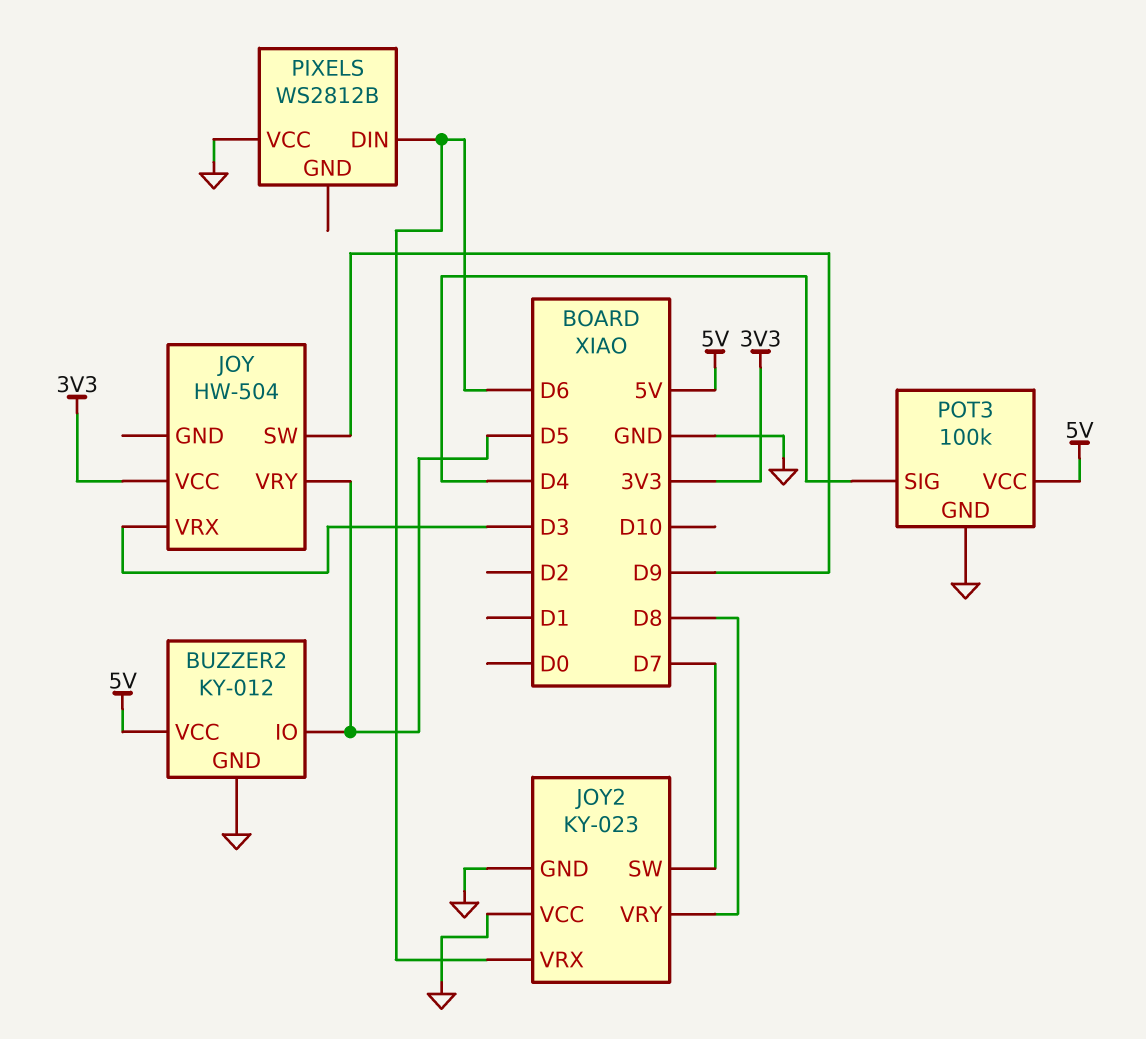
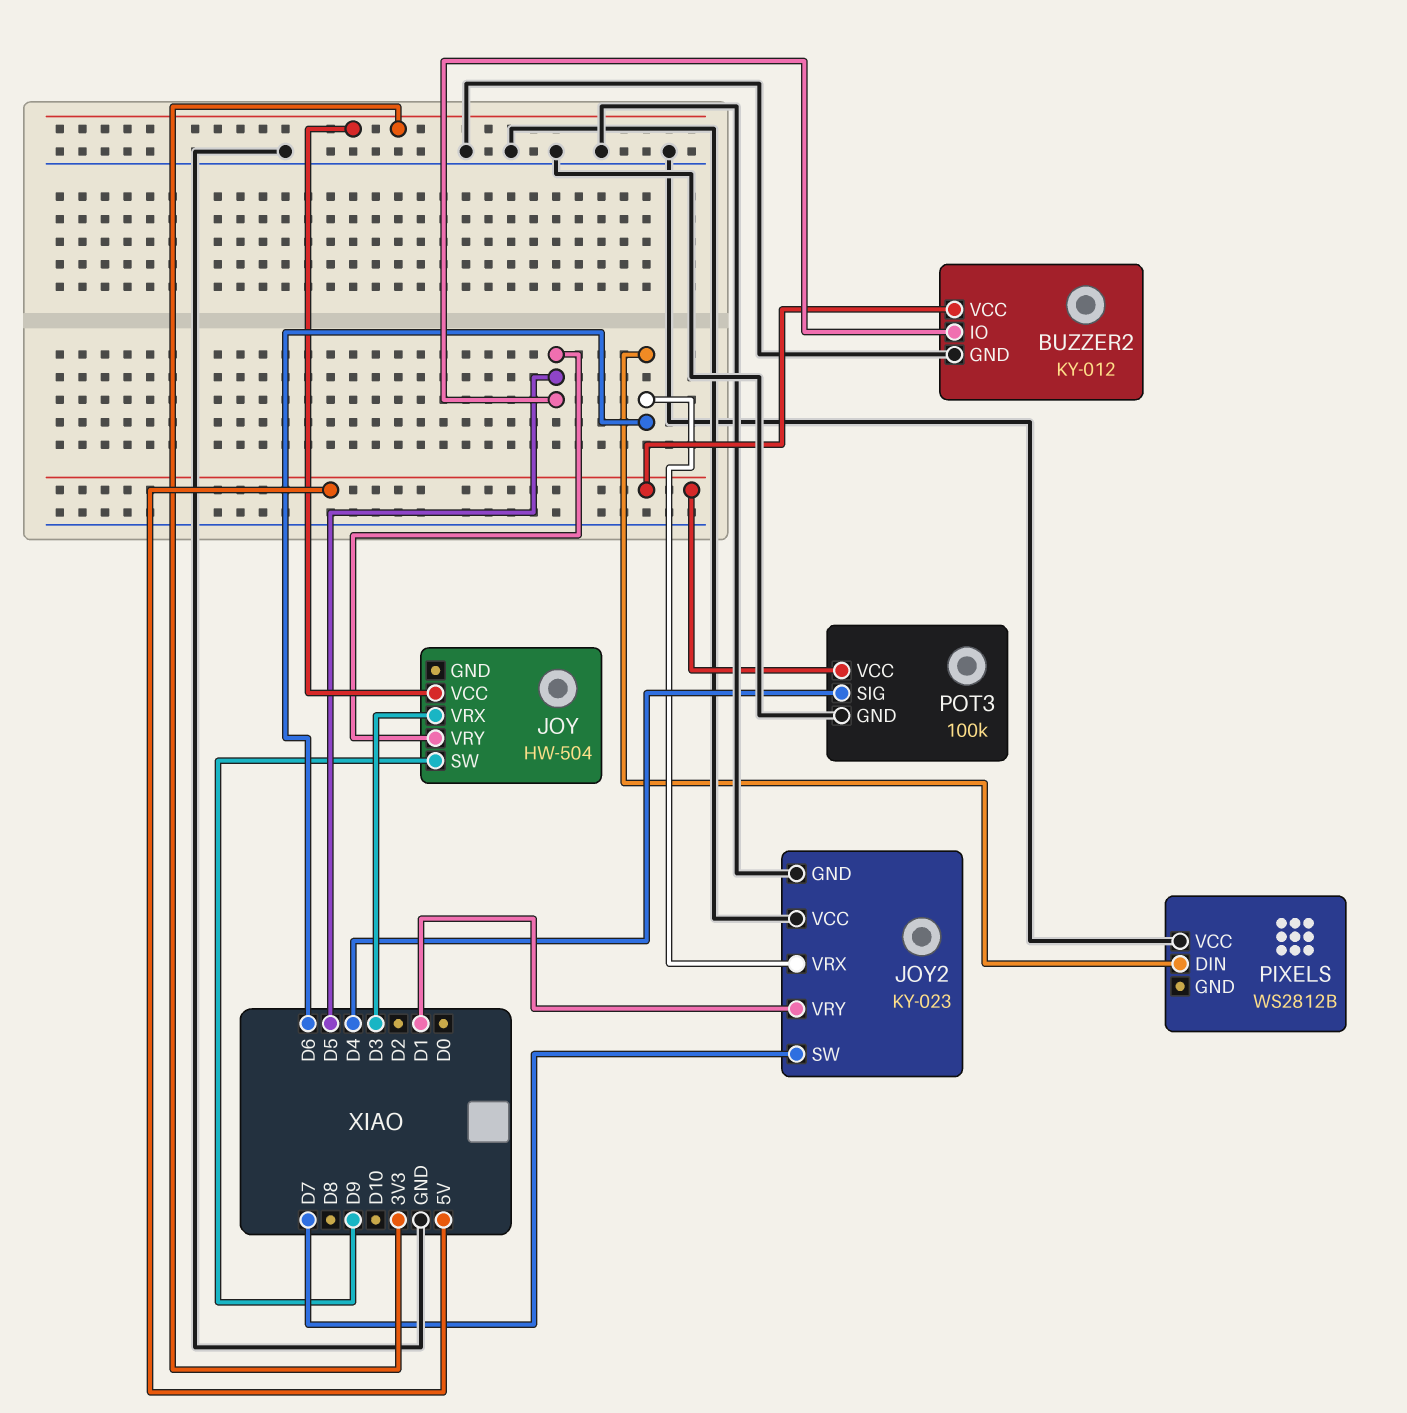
JOY2 pin VRY: D8 -> D1

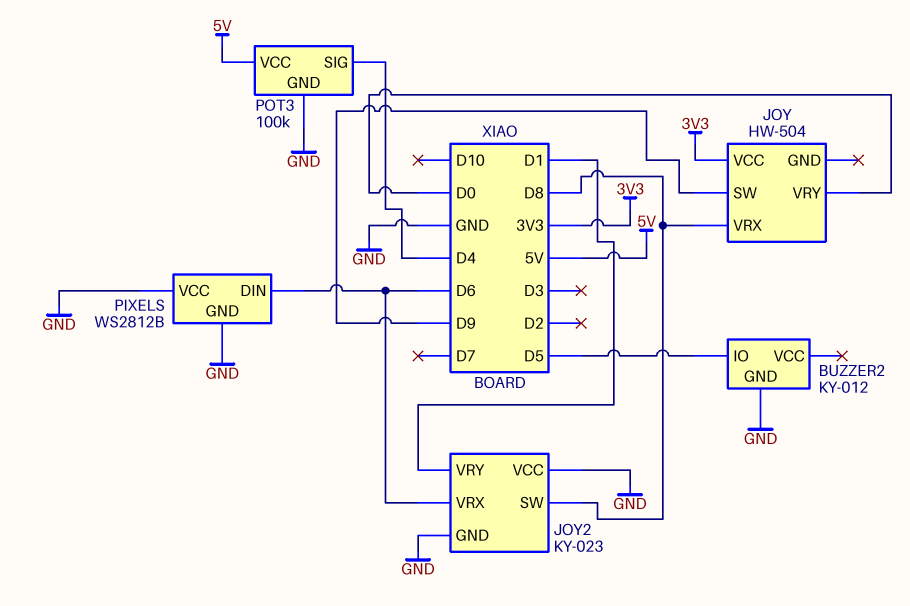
BUZZER2 pin VCC: 5V -> none
JOY pin VRX: D3 -> D8
JOY pin VRY: D5 -> D0
JOY2 pin SW: D7 -> D8
PIXELS pin GND: none -> GND

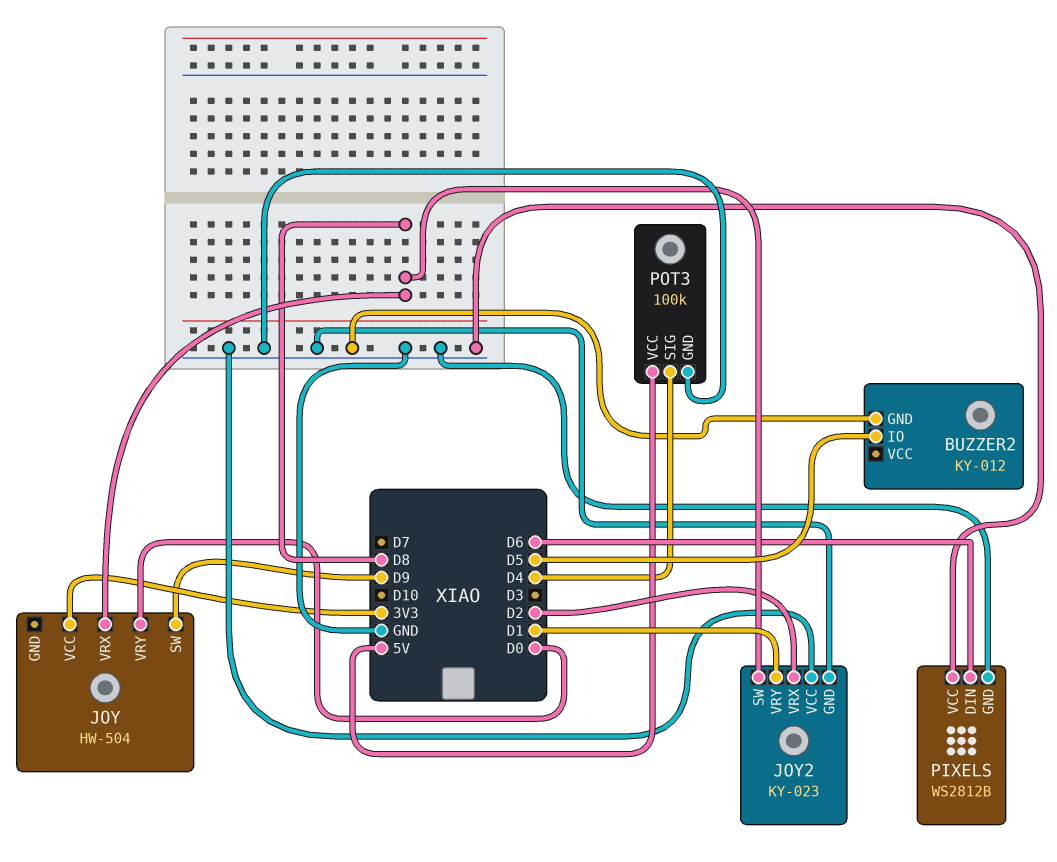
JOY2 pin VRX: D6 -> D2

